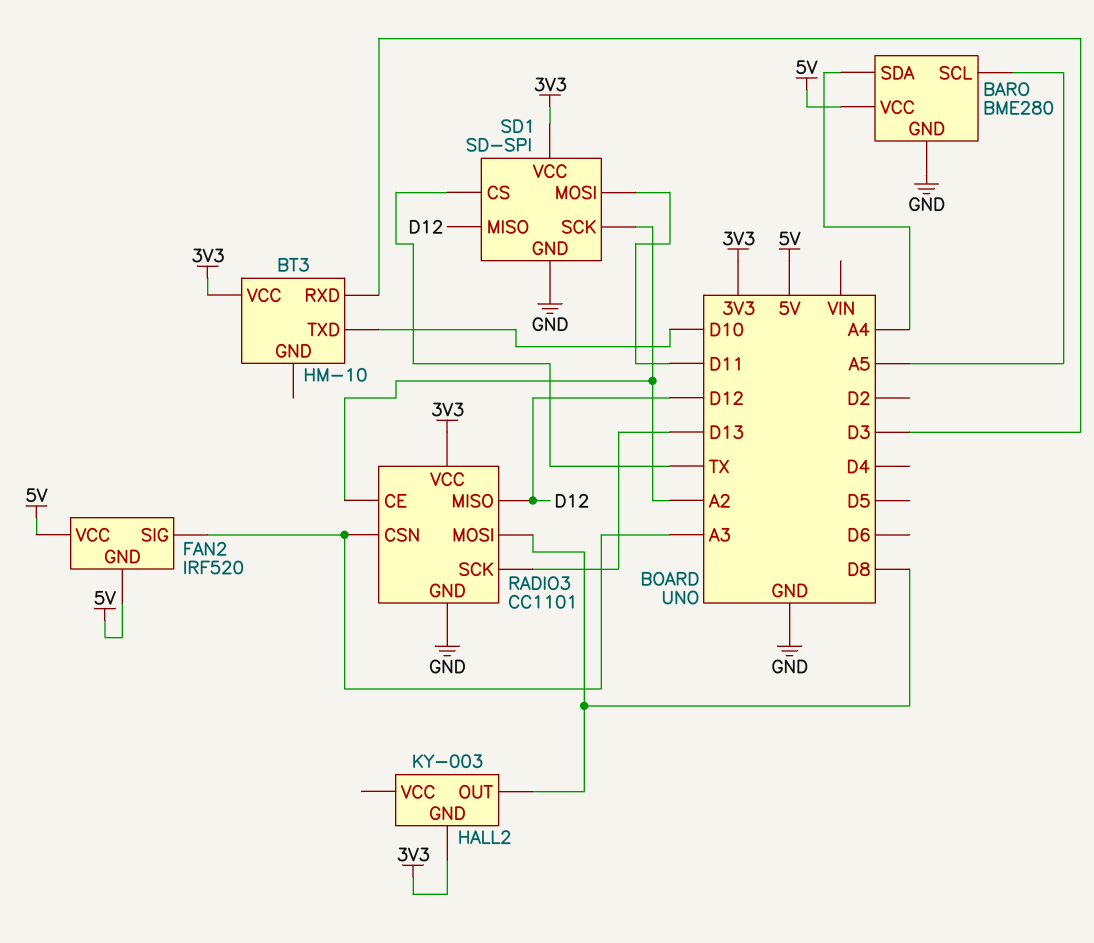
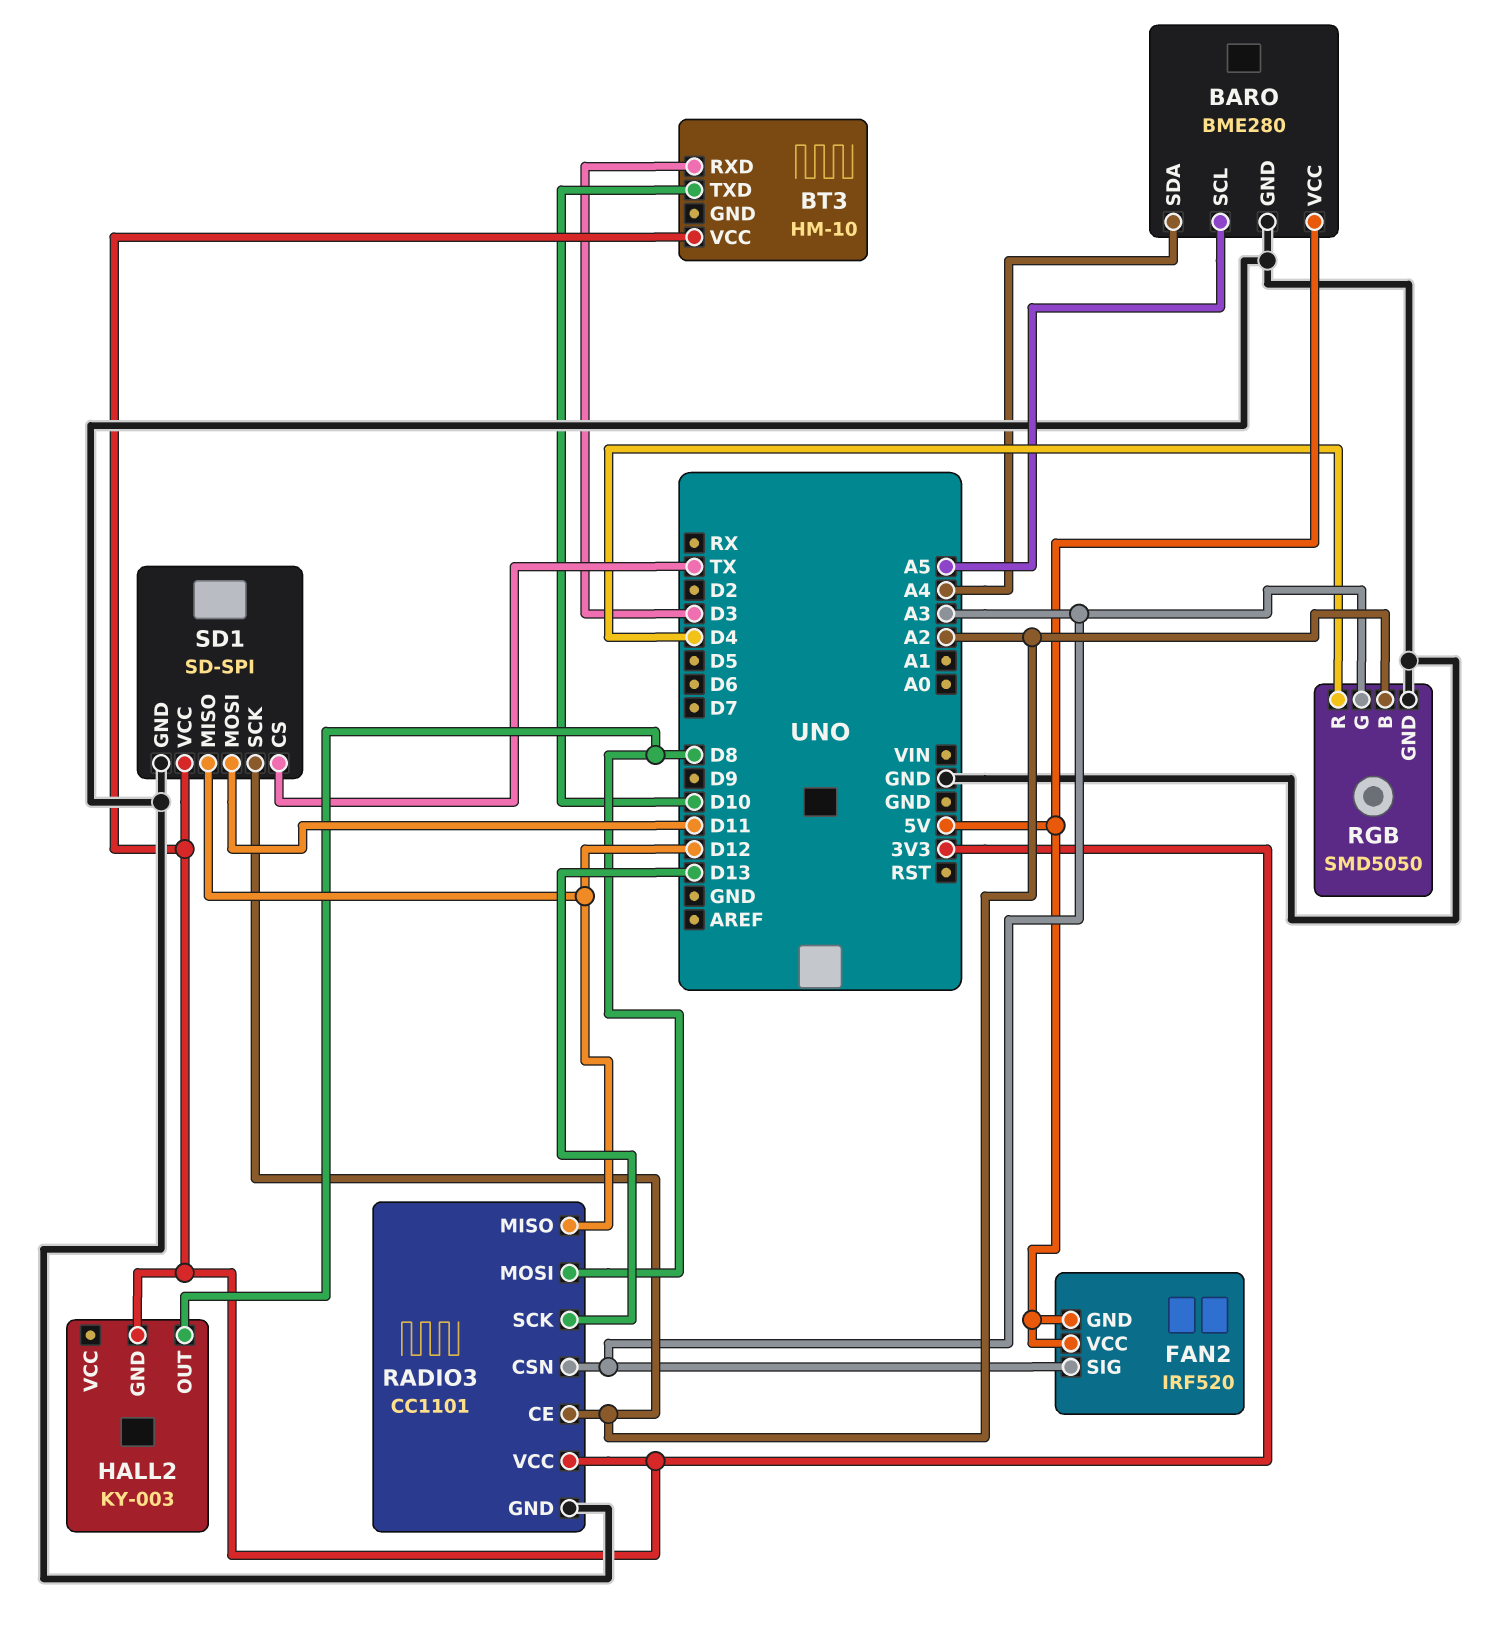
RGB: none -> SMD5050
RGB pin B: none -> A2
RGB pin G: none -> A3
RGB pin GND: none -> GND
RGB pin R: none -> D4

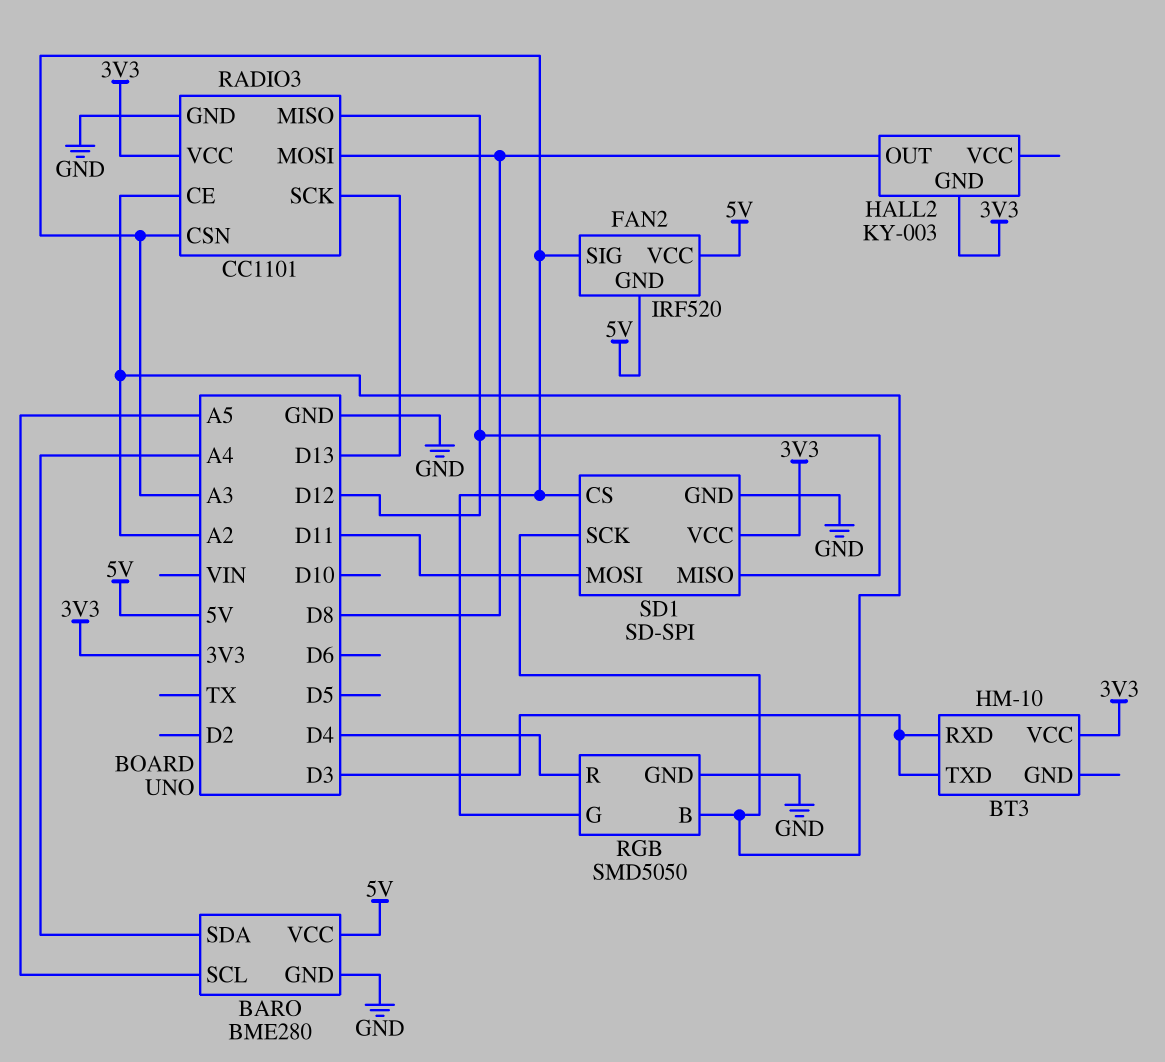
BT3 pin TXD: D10 -> D3
SD1 pin CS: TX -> A3

